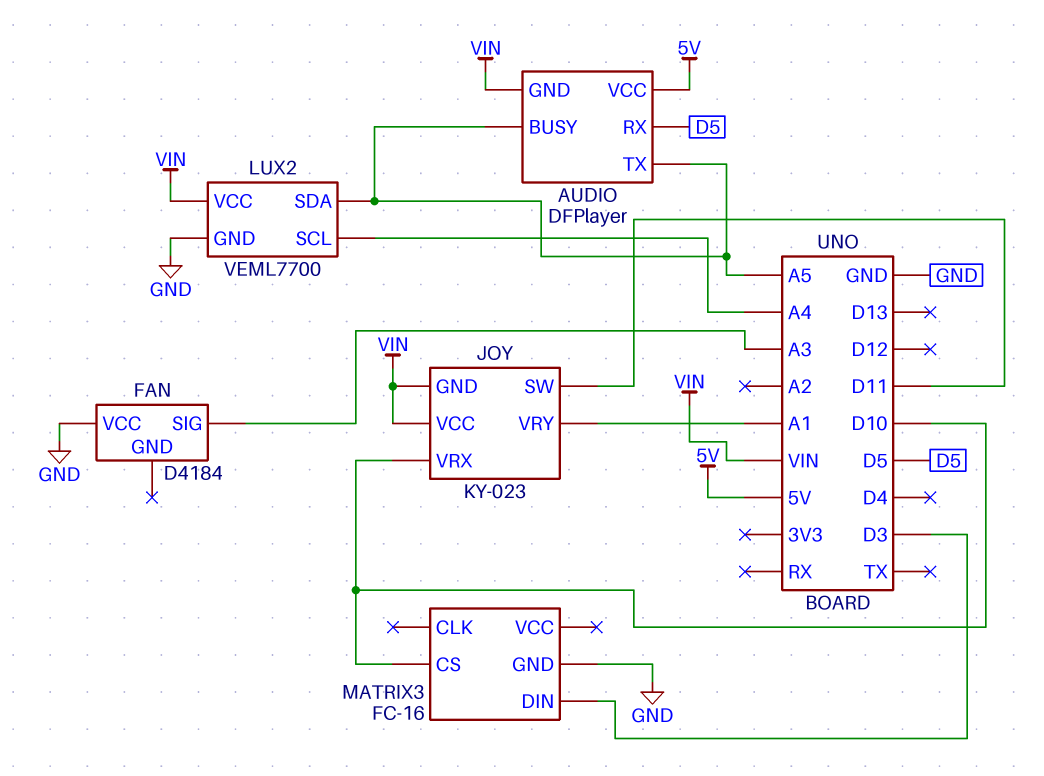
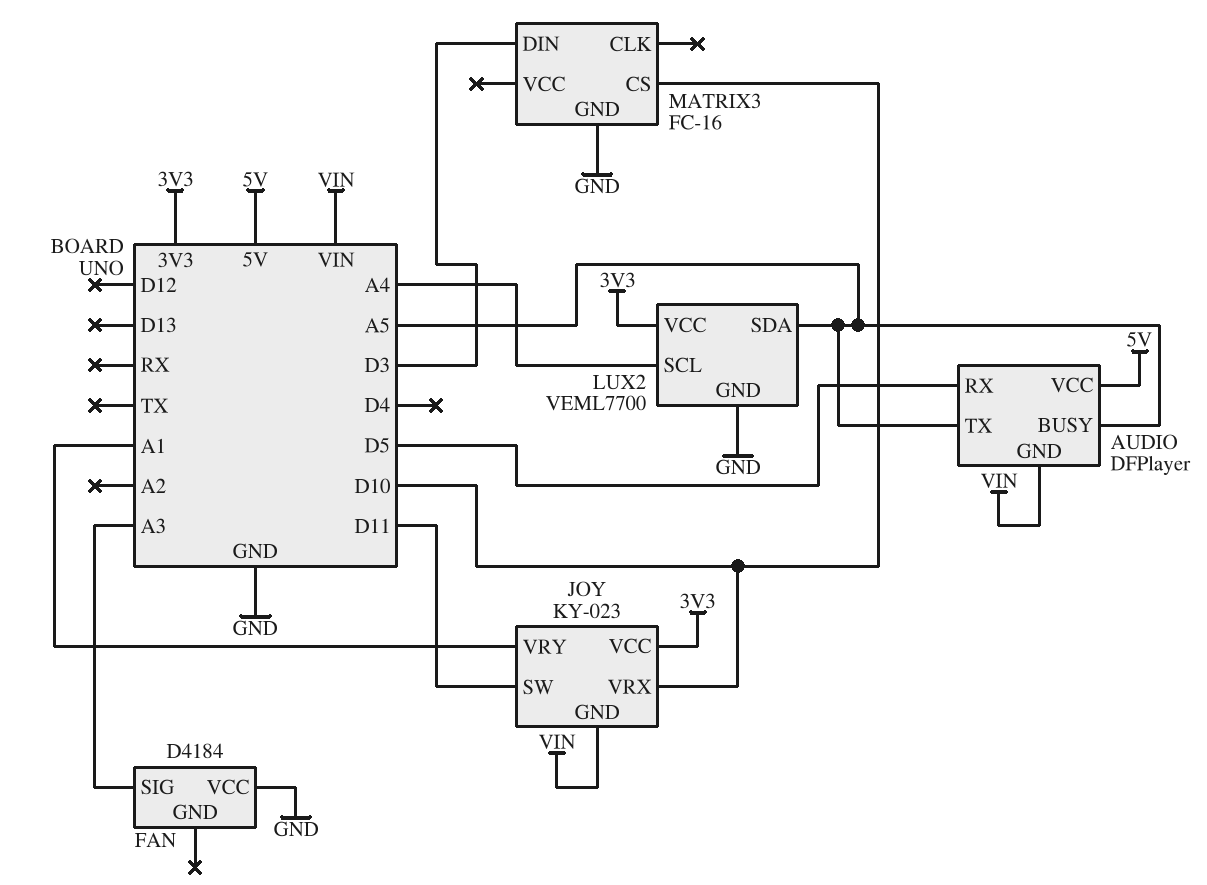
JOY pin VCC: VIN -> 3V3
LUX2 pin VCC: VIN -> 3V3

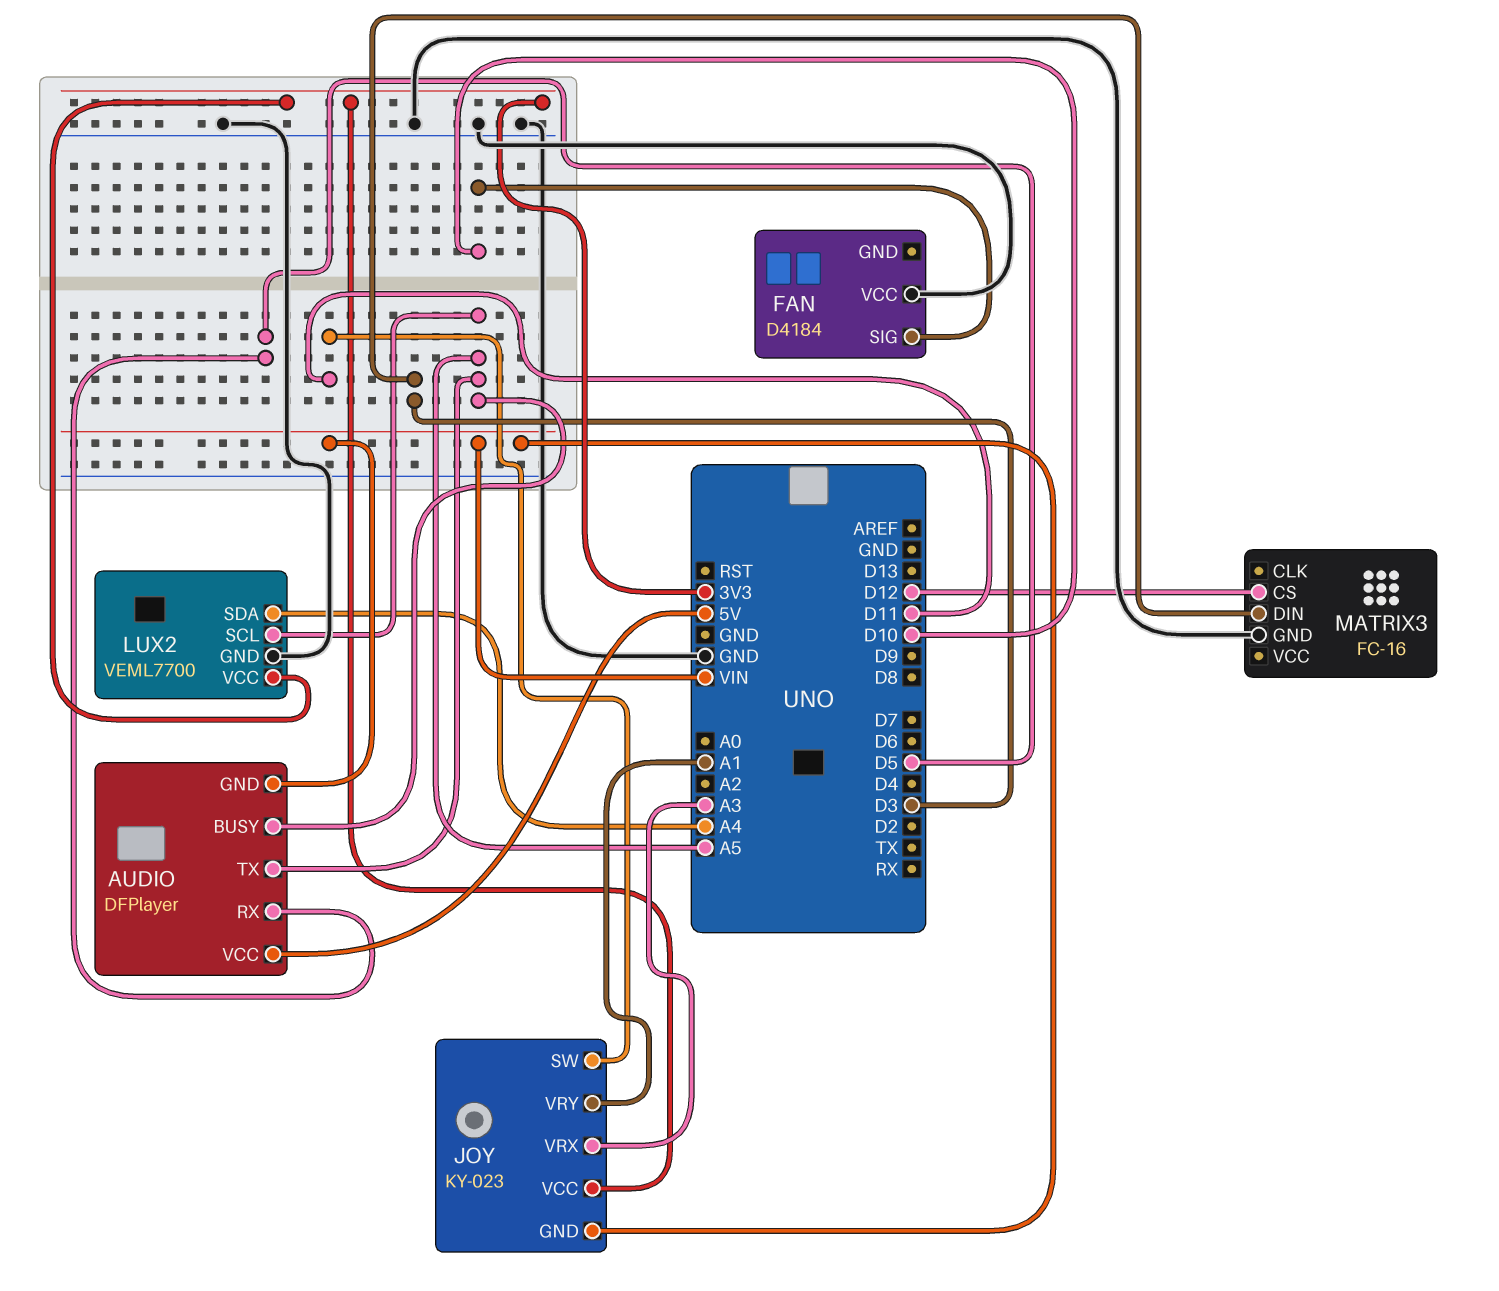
FAN pin SIG: A3 -> D10
JOY pin VRX: D10 -> A3
LUX2 pin SCL: A4 -> A5
LUX2 pin SDA: A5 -> A4
MATRIX3 pin CS: D10 -> D12

